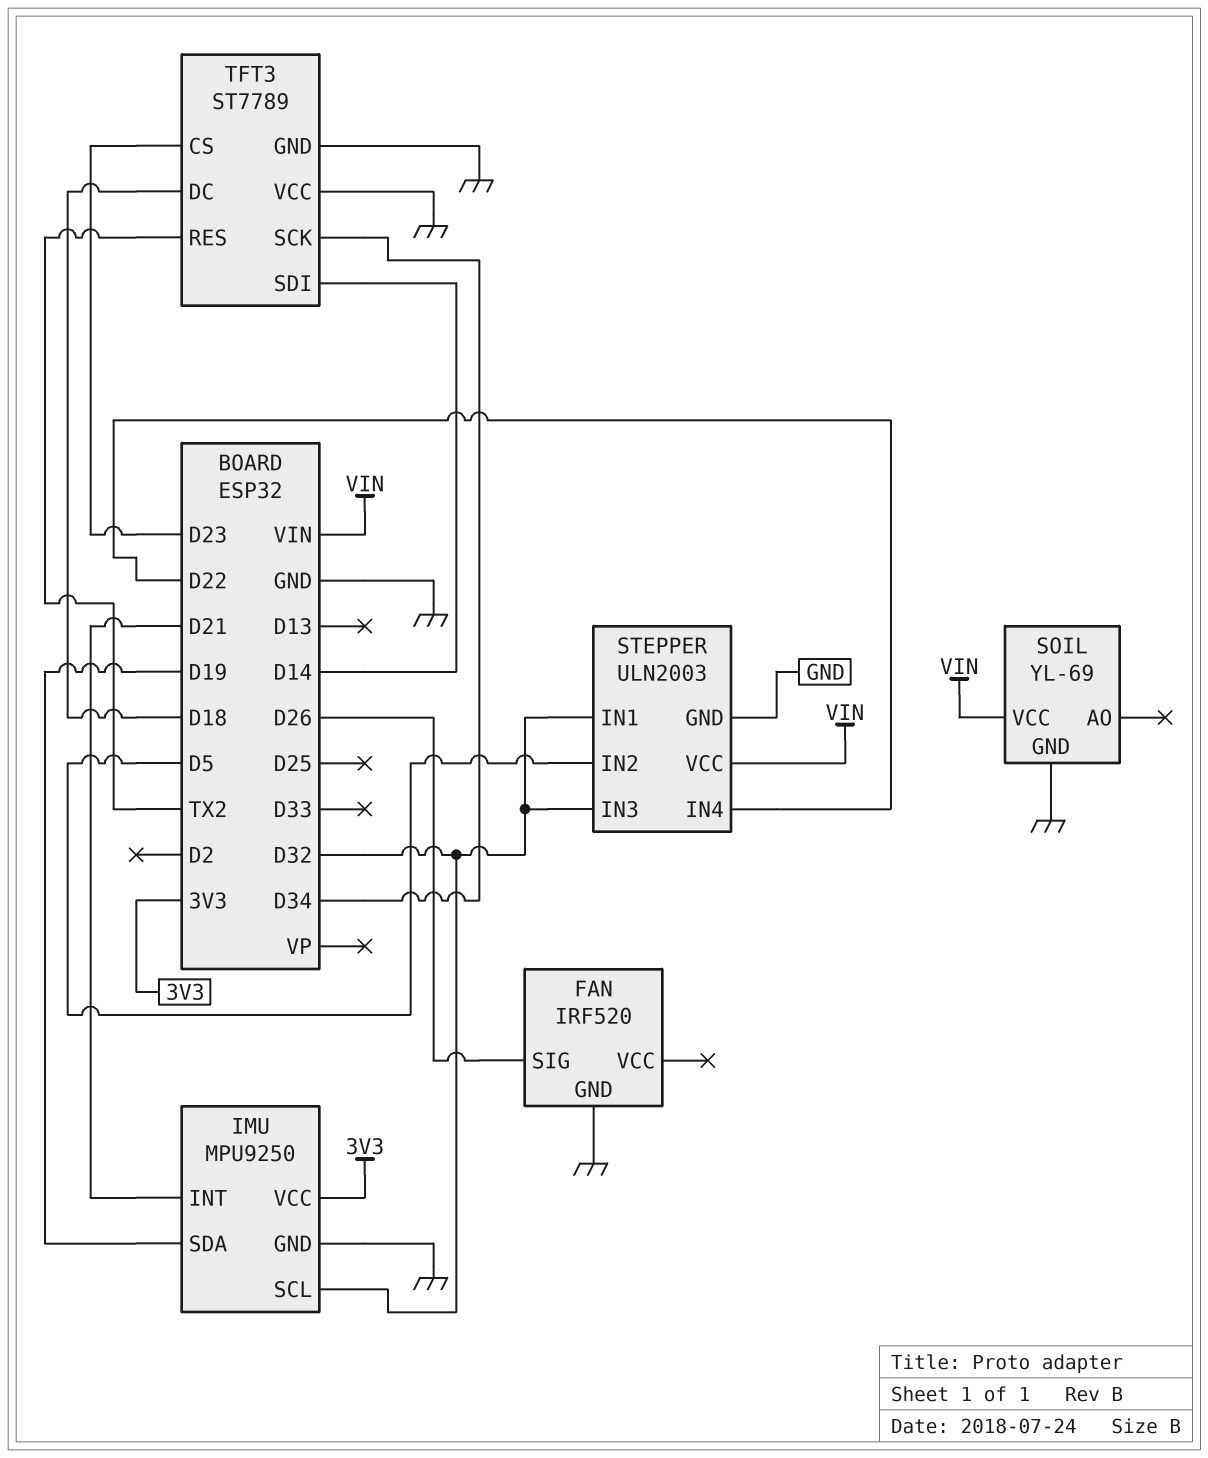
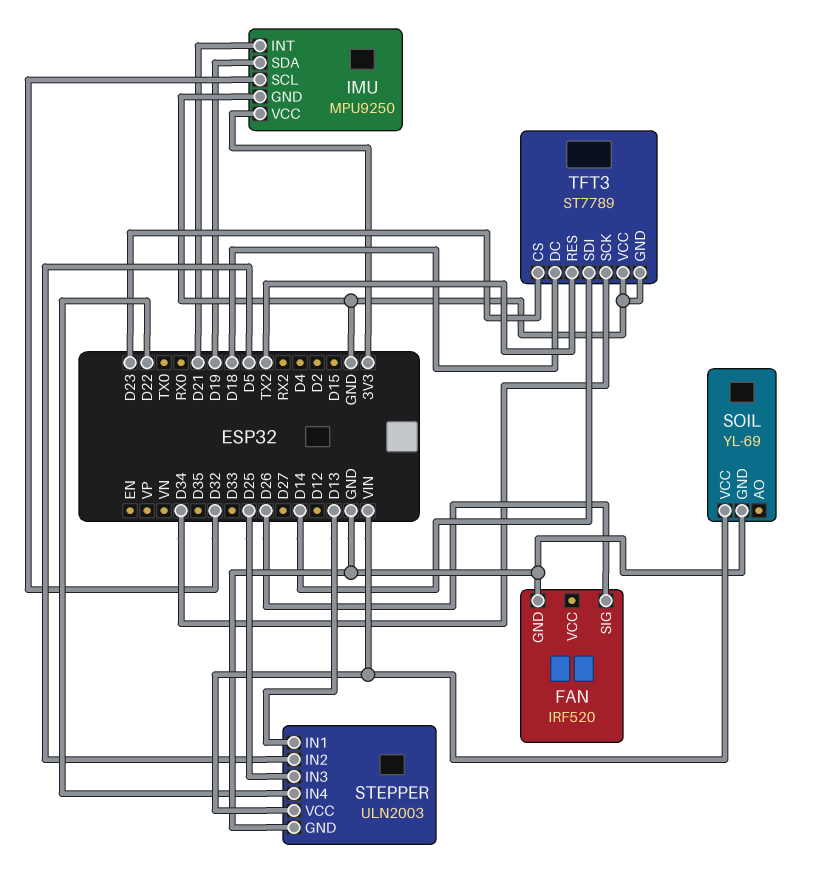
STEPPER pin IN1: D32 -> D13
STEPPER pin IN3: D32 -> D25

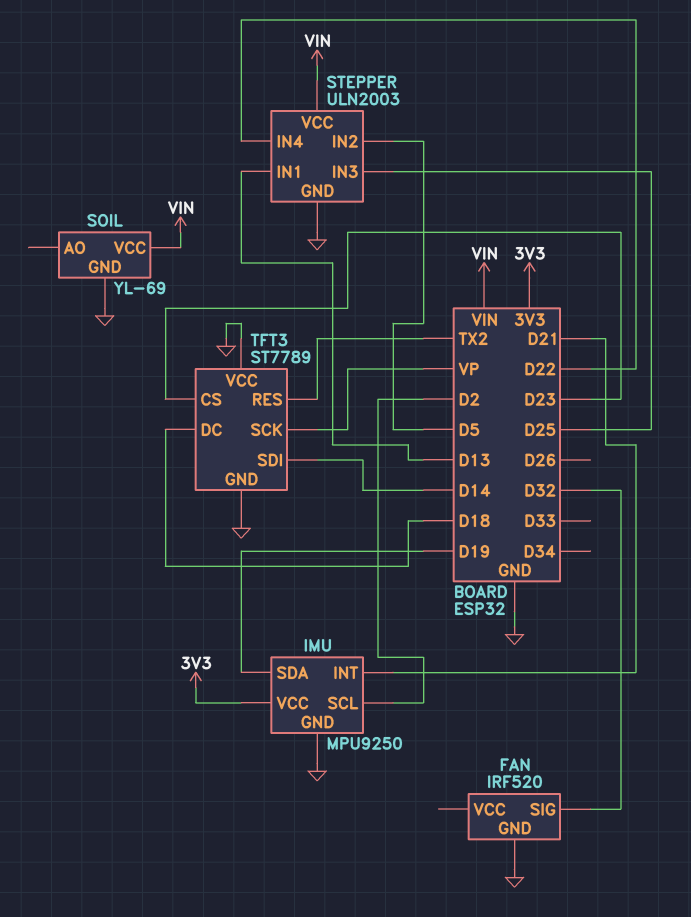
FAN pin SIG: D26 -> D32
IMU pin SCL: D32 -> D2
TFT3 pin SCK: D34 -> VP

